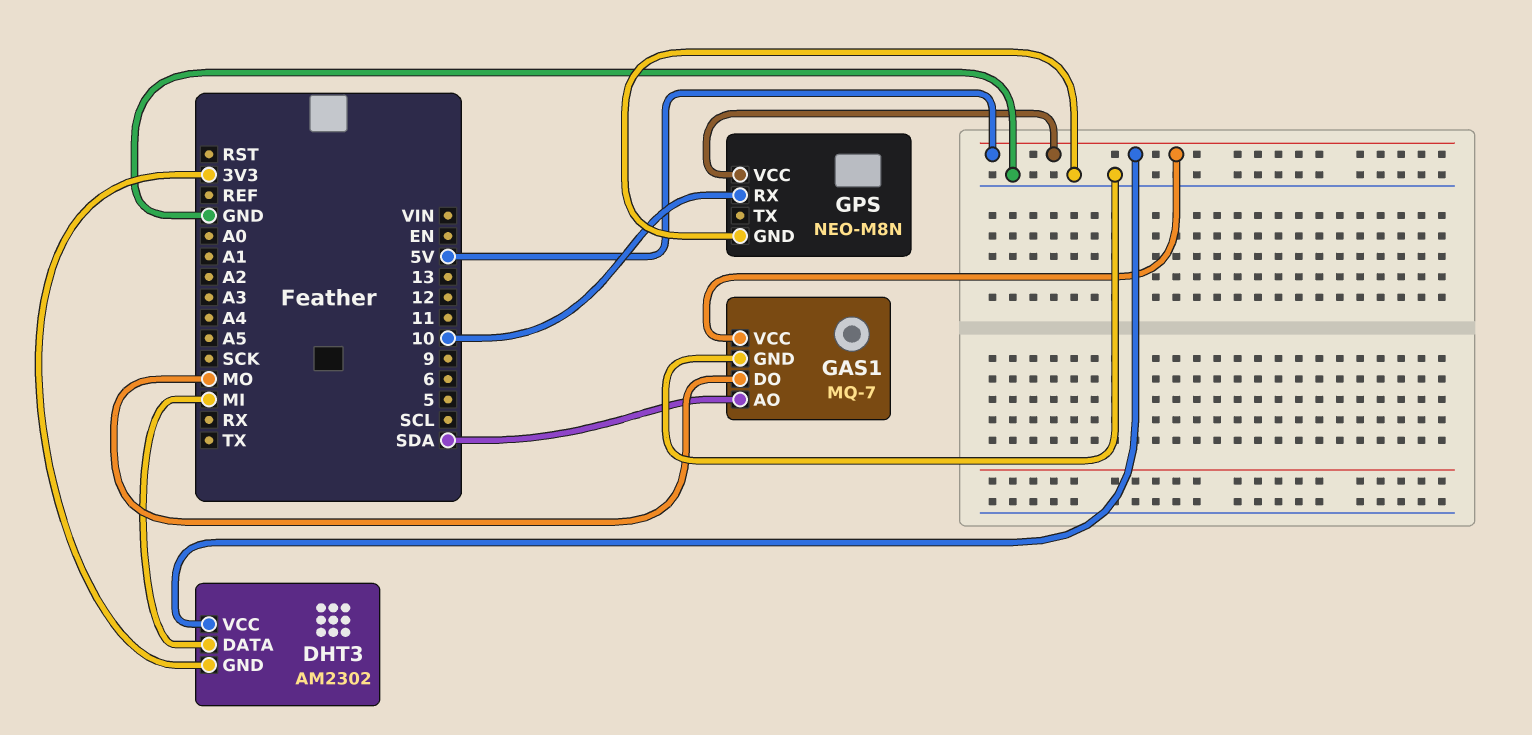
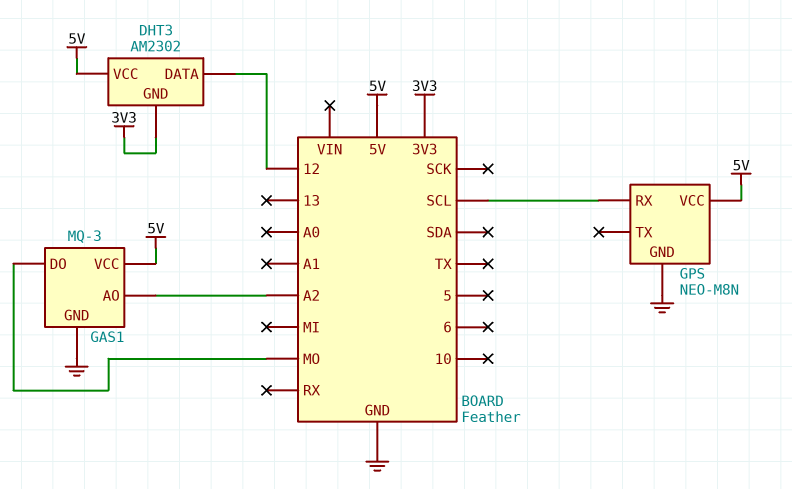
DHT3 pin DATA: MI -> 12
GAS1: MQ-7 -> MQ-3
GAS1 pin AO: SDA -> A2
GPS pin RX: 10 -> SCL

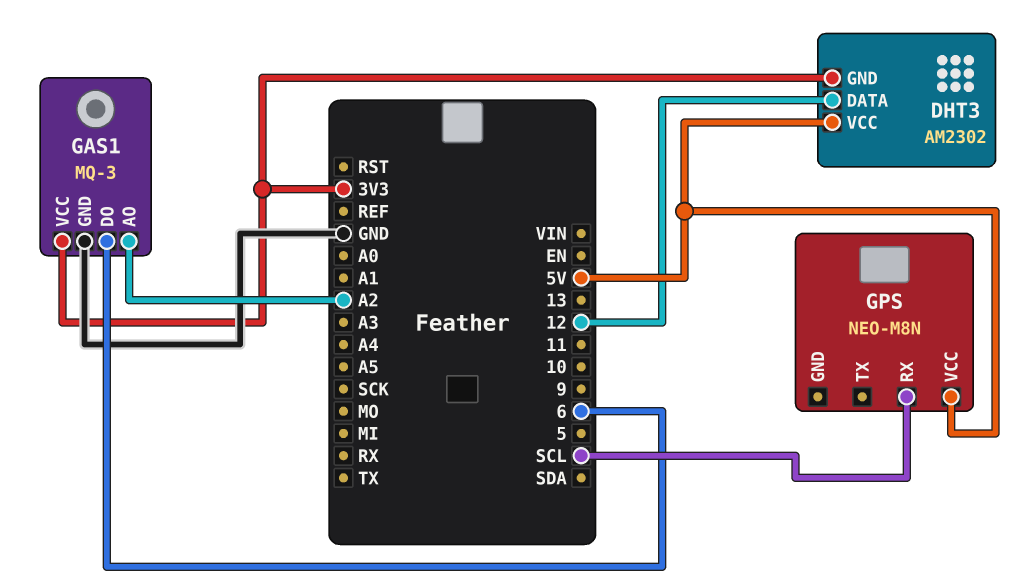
GAS1 pin DO: MO -> 6
GAS1 pin VCC: 5V -> 3V3
GPS pin GND: GND -> none

